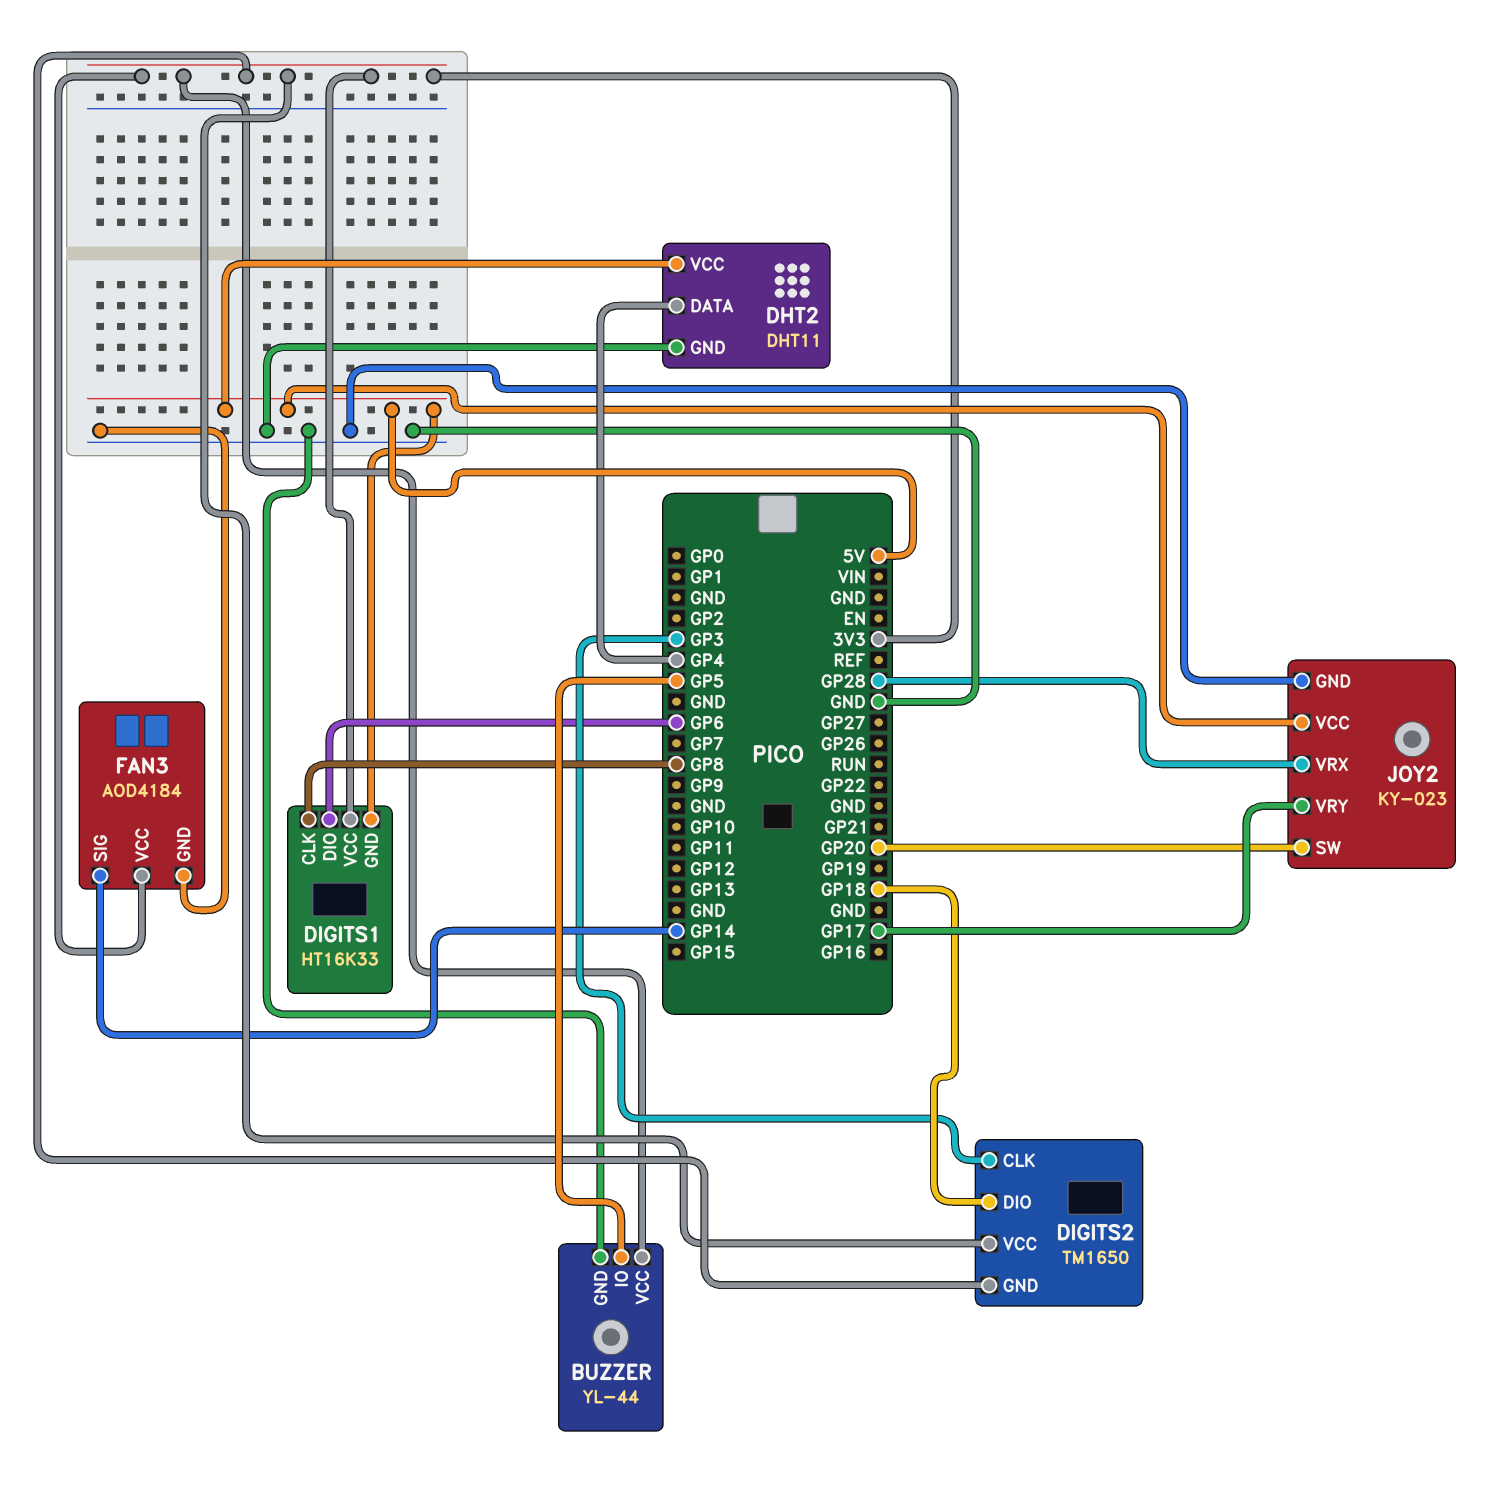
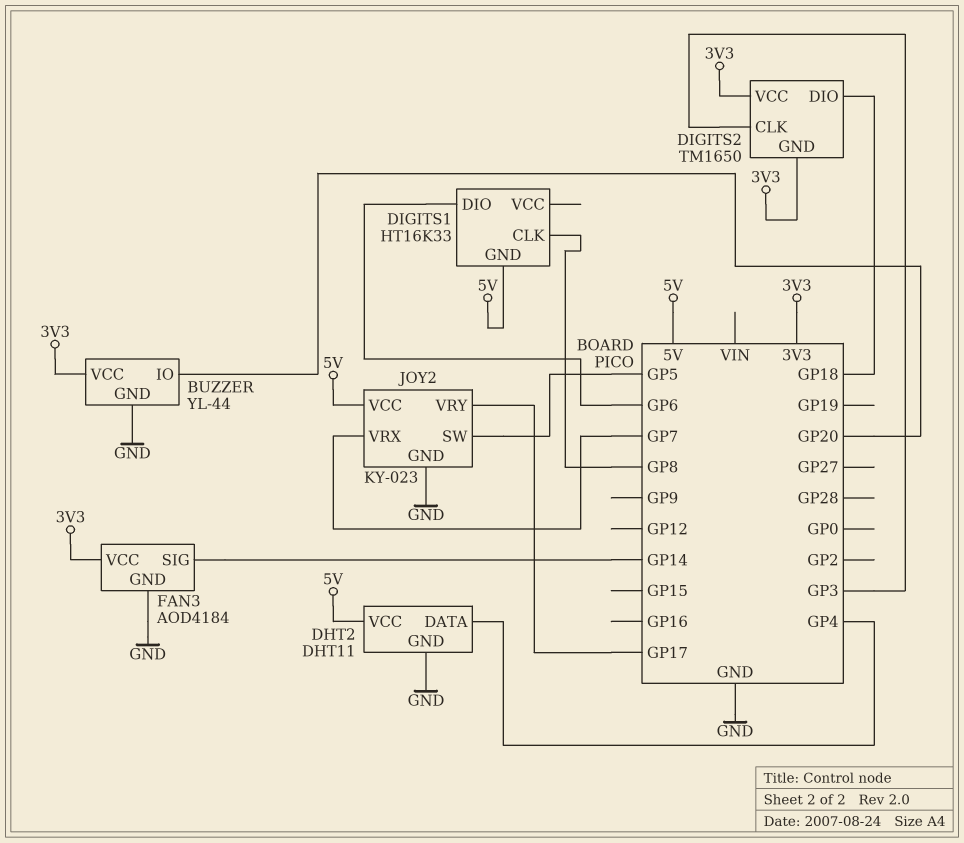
BUZZER pin IO: GP5 -> GP20
DIGITS1 pin VCC: 3V3 -> none
JOY2 pin SW: GP20 -> GP5
JOY2 pin VRX: GP28 -> GP7

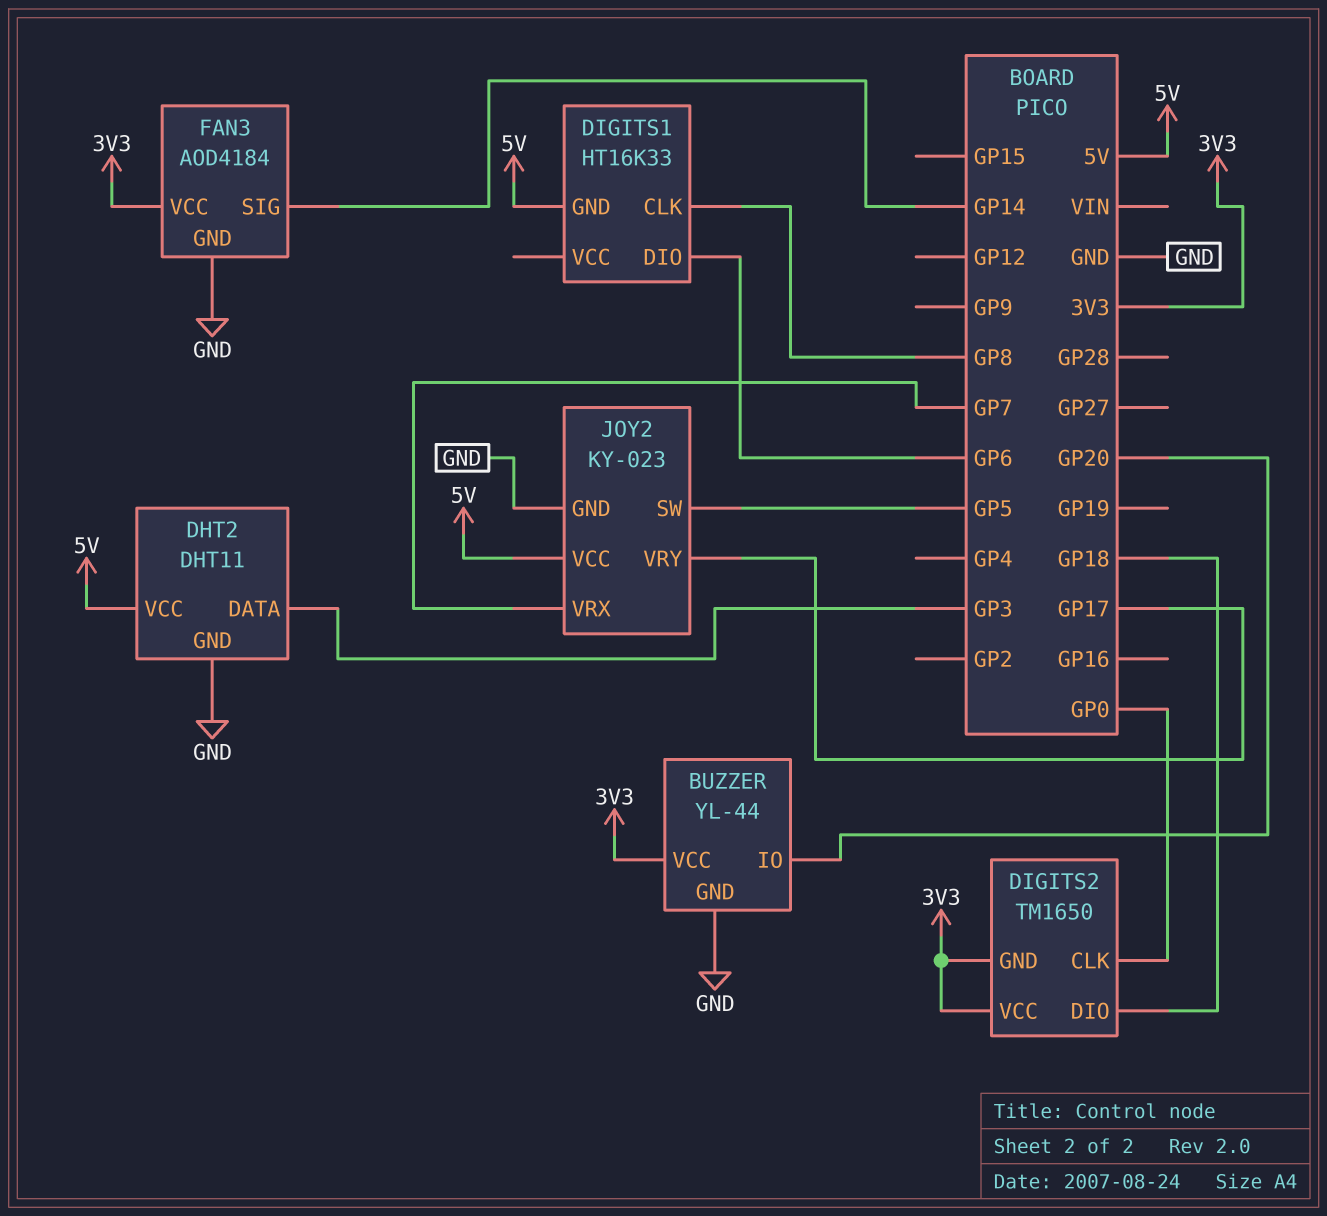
DHT2 pin DATA: GP4 -> GP3
DIGITS2 pin CLK: GP3 -> GP0

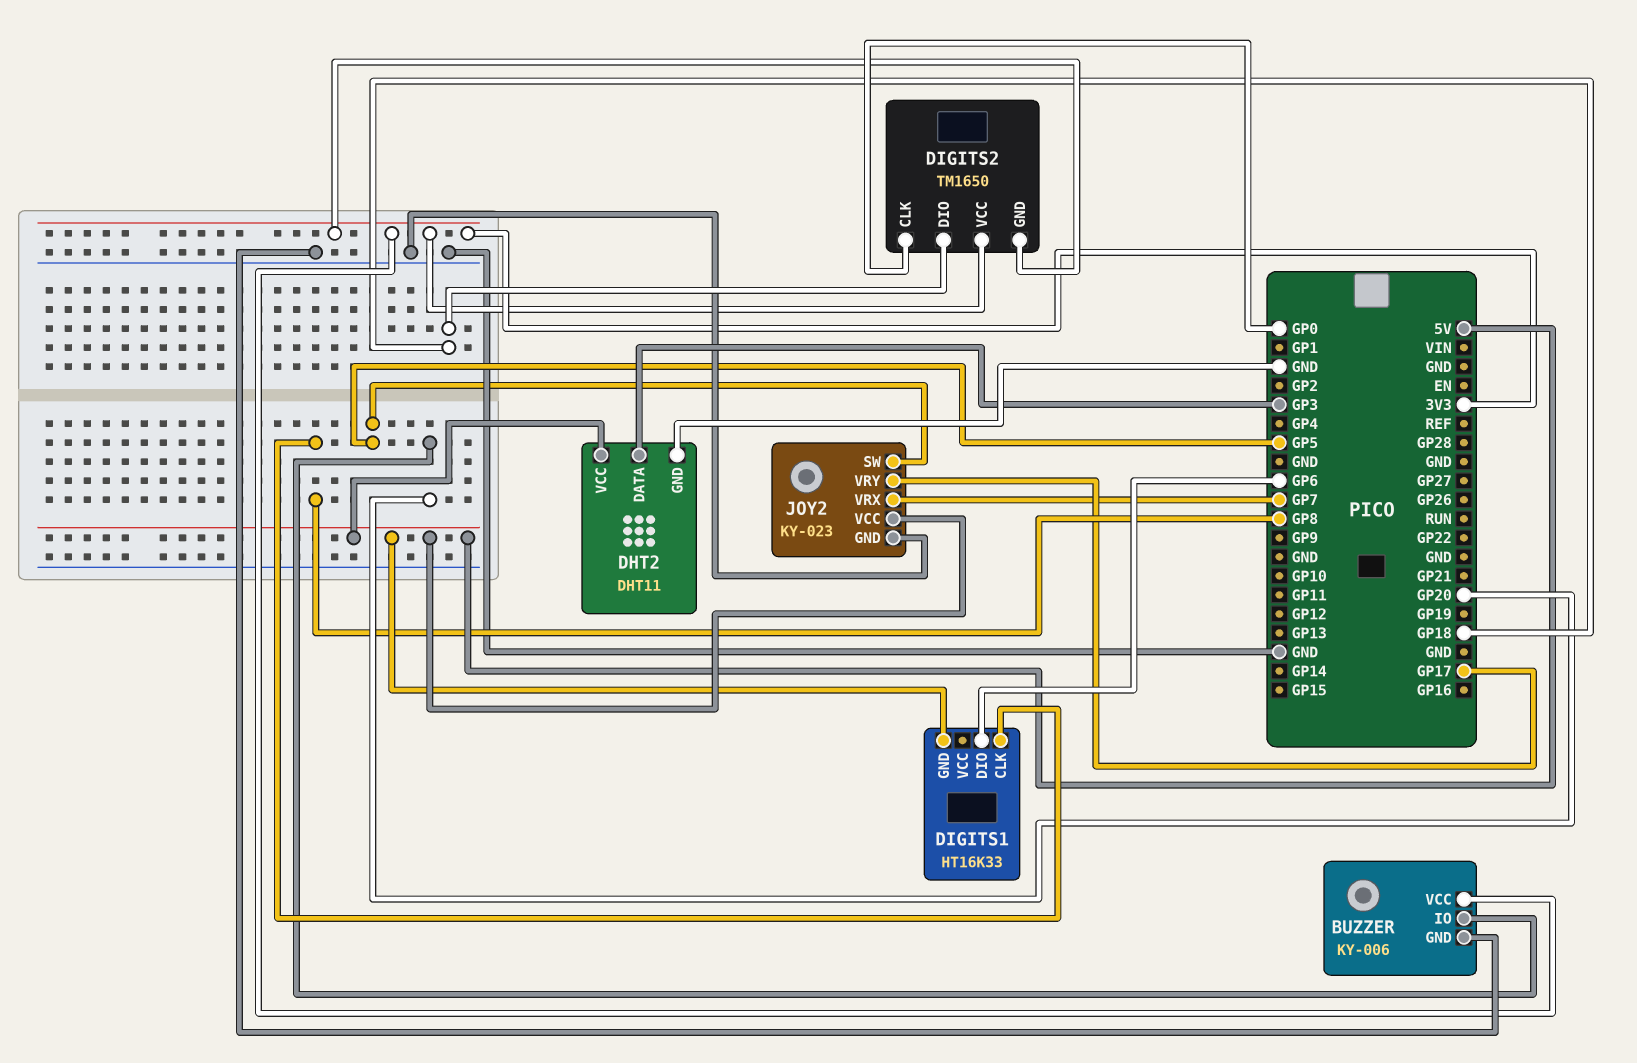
BUZZER: YL-44 -> KY-006
FAN3: AOD4184 -> none
FAN3 pin GND: GND -> none
FAN3 pin SIG: GP14 -> none
FAN3 pin VCC: 3V3 -> none

